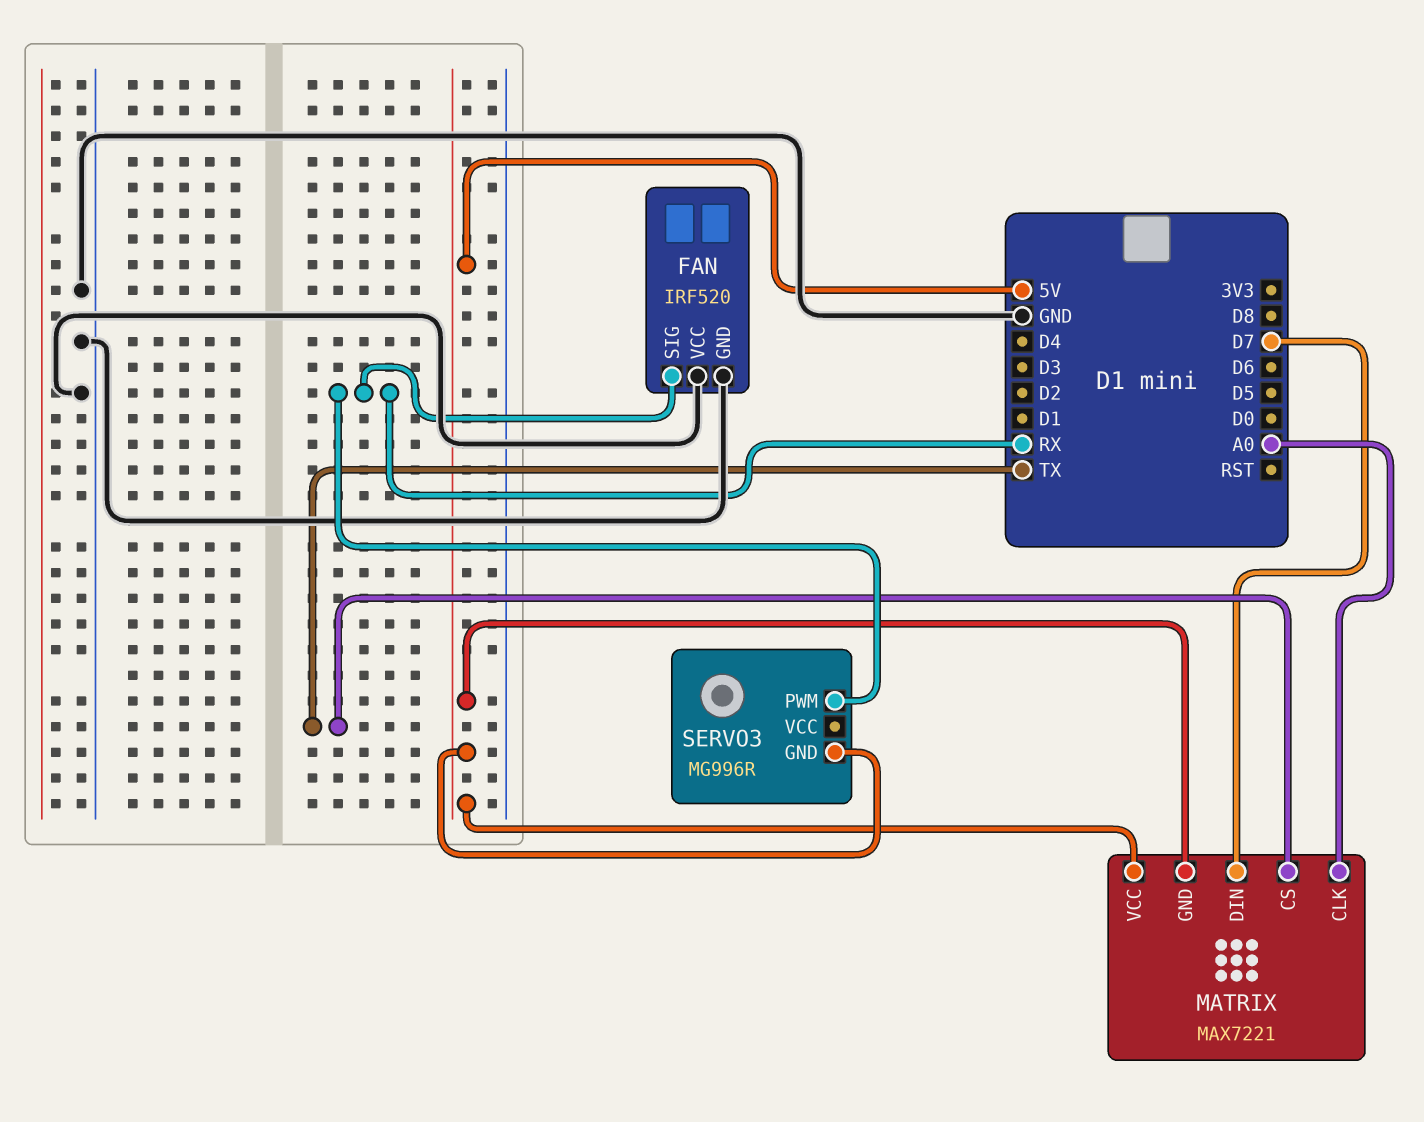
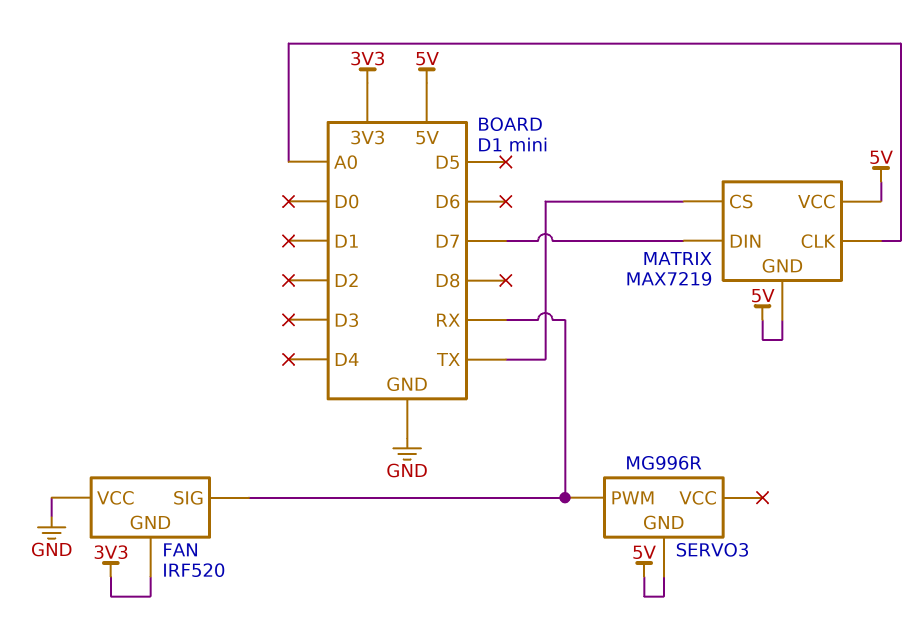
FAN pin GND: GND -> 3V3
MATRIX: MAX7221 -> MAX7219

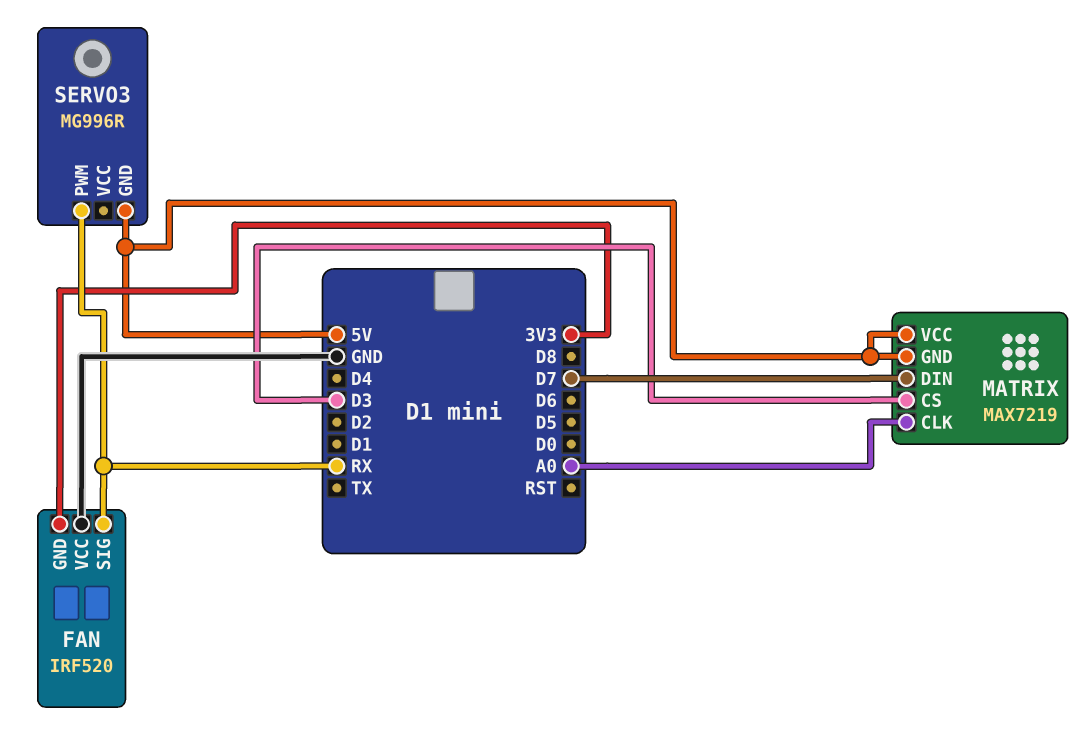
MATRIX pin CS: TX -> D3

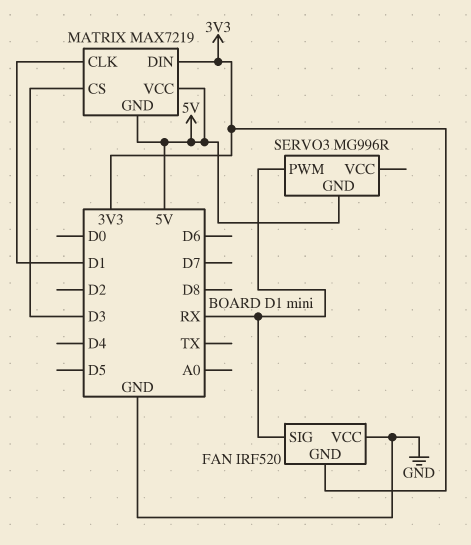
MATRIX pin CLK: A0 -> D1
MATRIX pin DIN: D7 -> 3V3

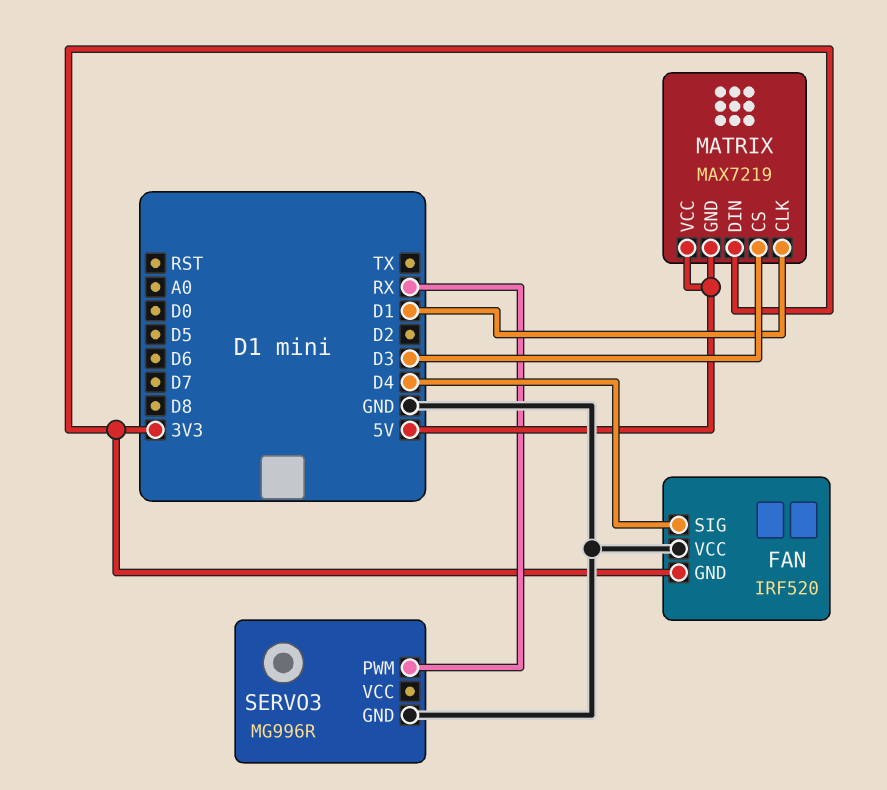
FAN pin SIG: RX -> D4
SERVO3 pin GND: 5V -> GND

